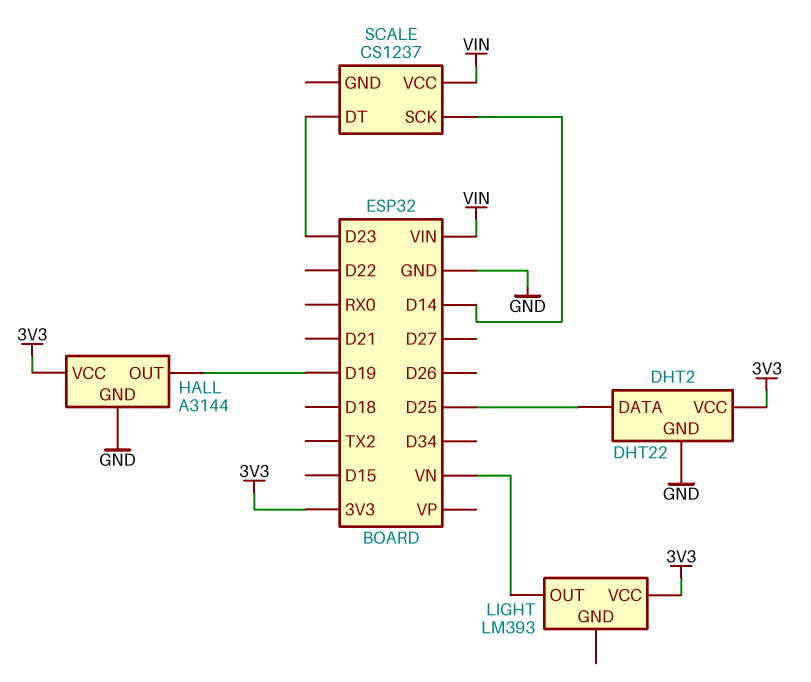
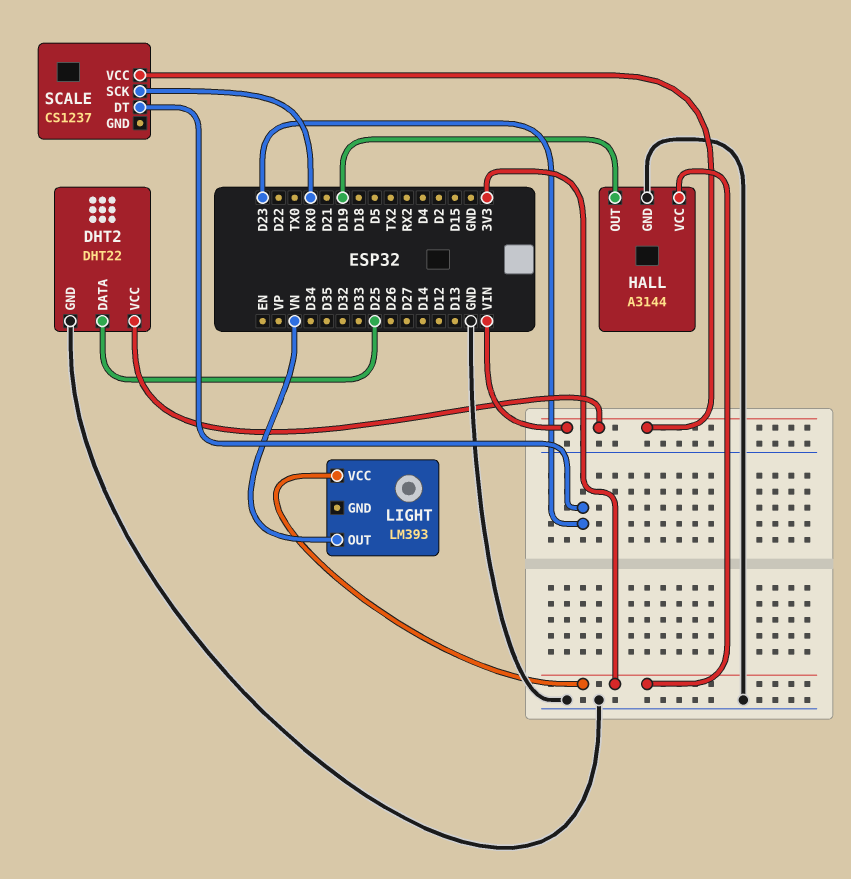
DHT2 pin VCC: 3V3 -> VIN
SCALE pin SCK: D14 -> RX0

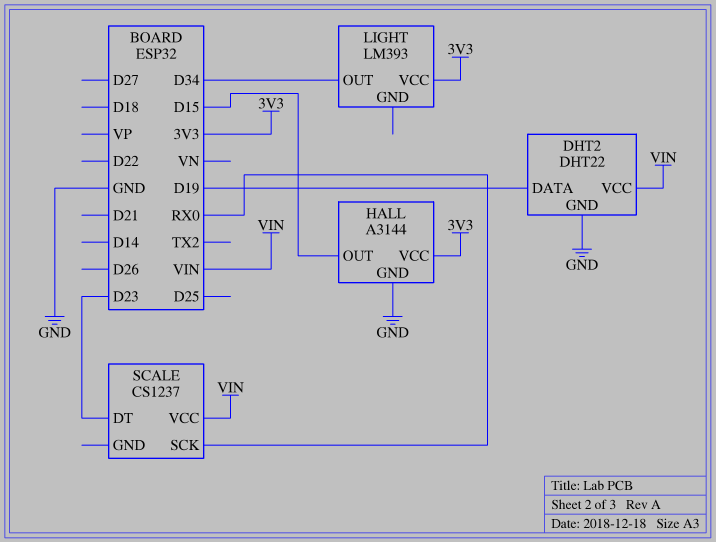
DHT2 pin DATA: D25 -> D19
HALL pin OUT: D19 -> D15
LIGHT pin OUT: VN -> D34

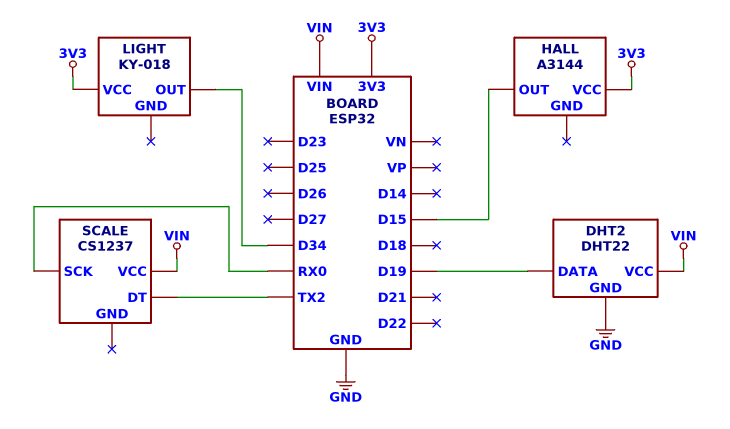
HALL pin GND: GND -> none
LIGHT: LM393 -> KY-018
SCALE pin DT: D23 -> TX2

